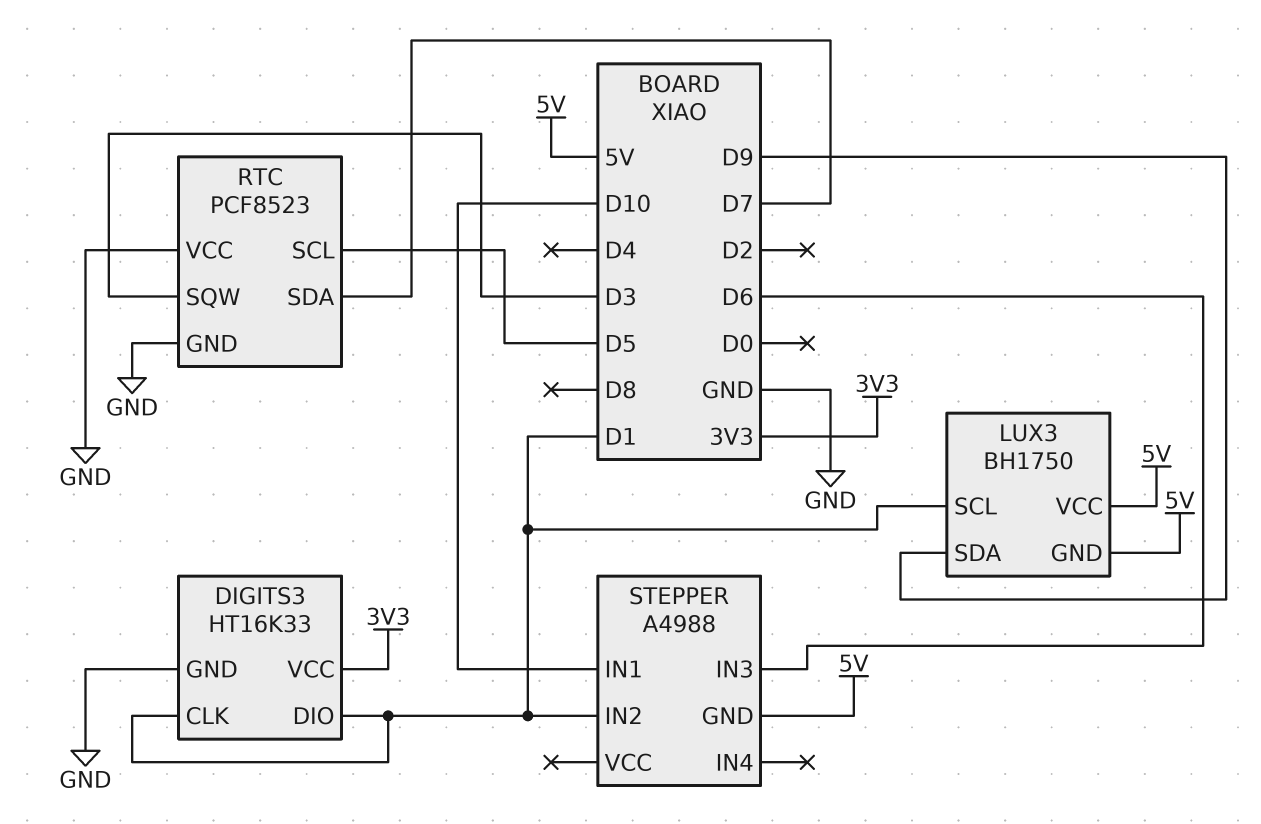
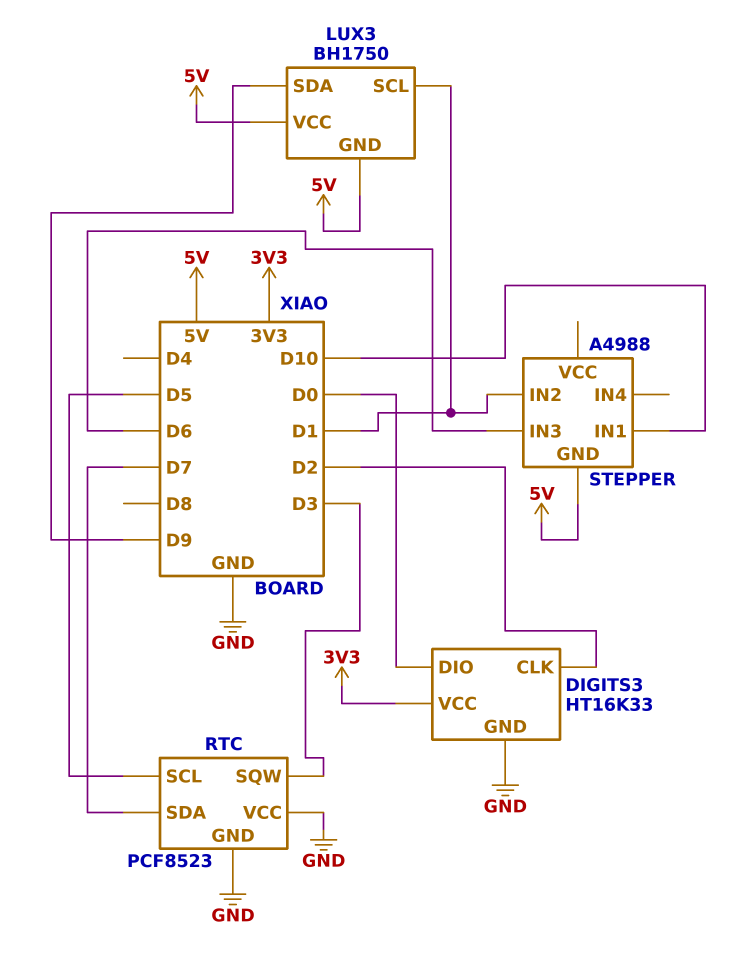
DIGITS3 pin CLK: D1 -> D2
DIGITS3 pin DIO: D1 -> D0

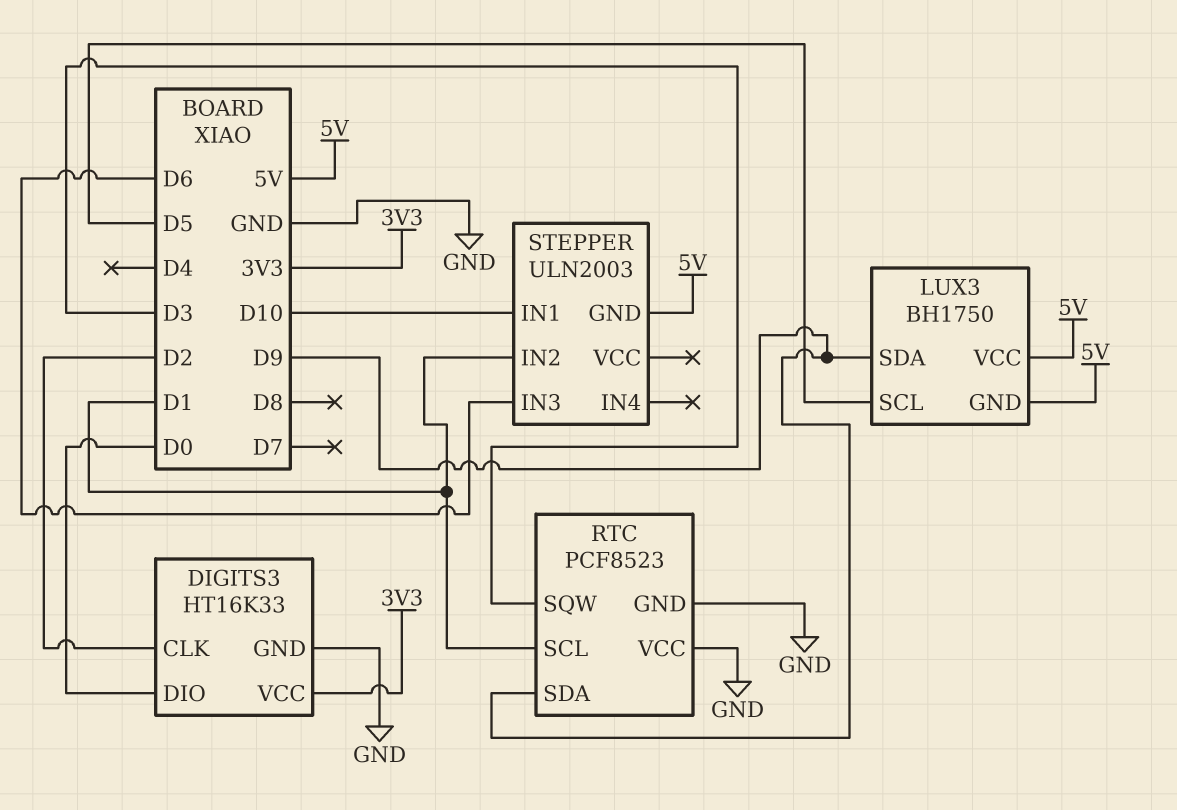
LUX3 pin SCL: D1 -> D5
RTC pin SCL: D5 -> D1
RTC pin SDA: D7 -> D9
STEPPER: A4988 -> ULN2003

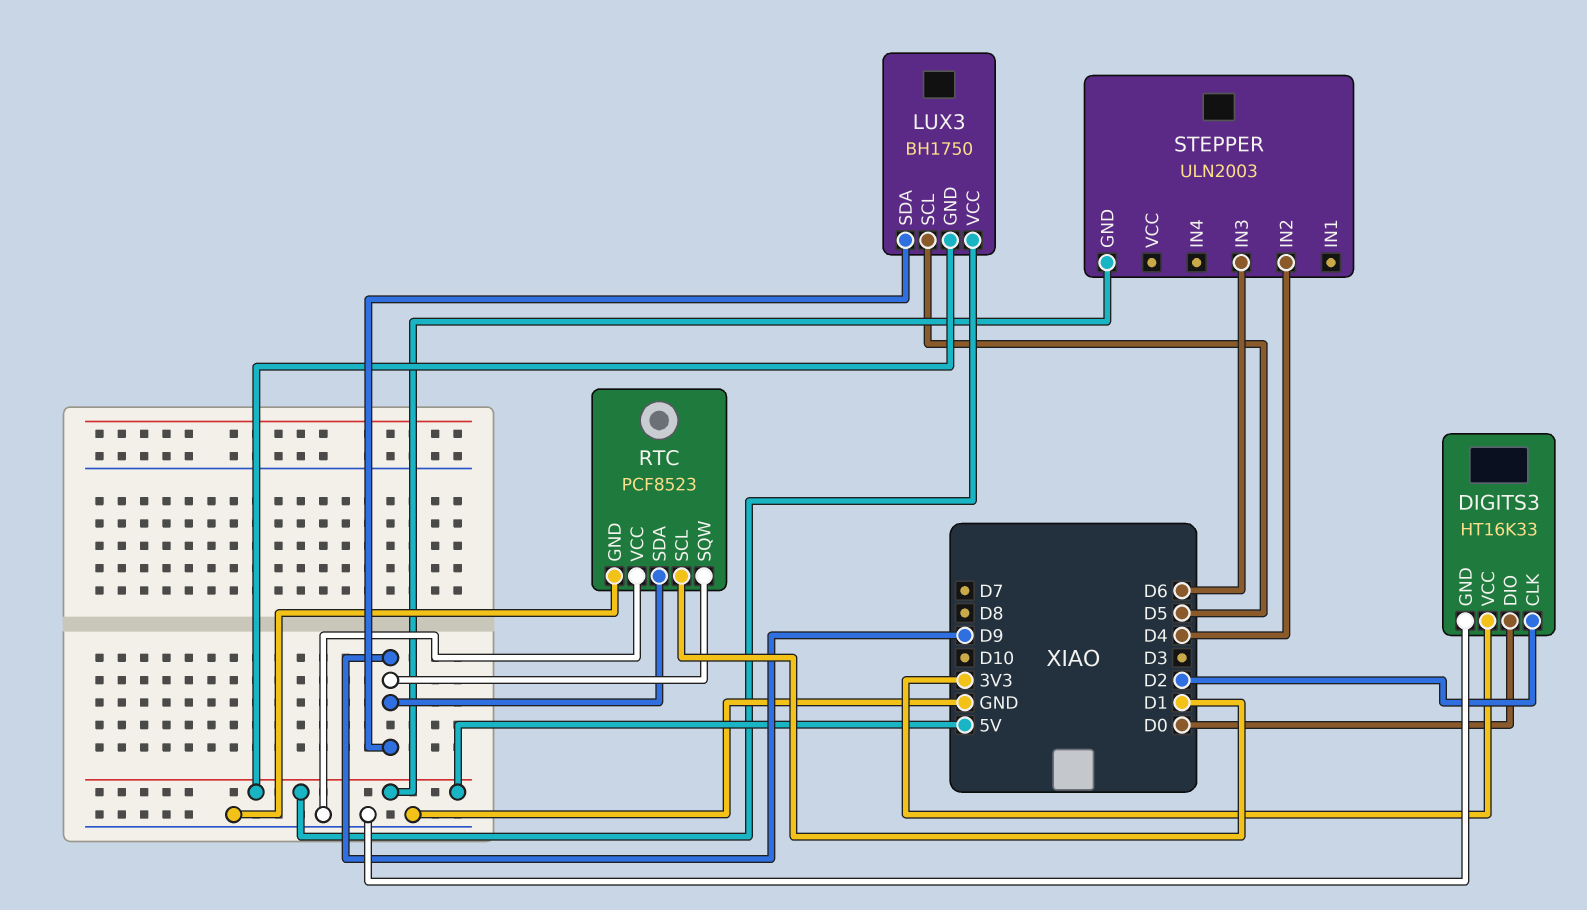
RTC pin SQW: D3 -> D9
STEPPER pin IN1: D10 -> none
STEPPER pin IN2: D1 -> D4

